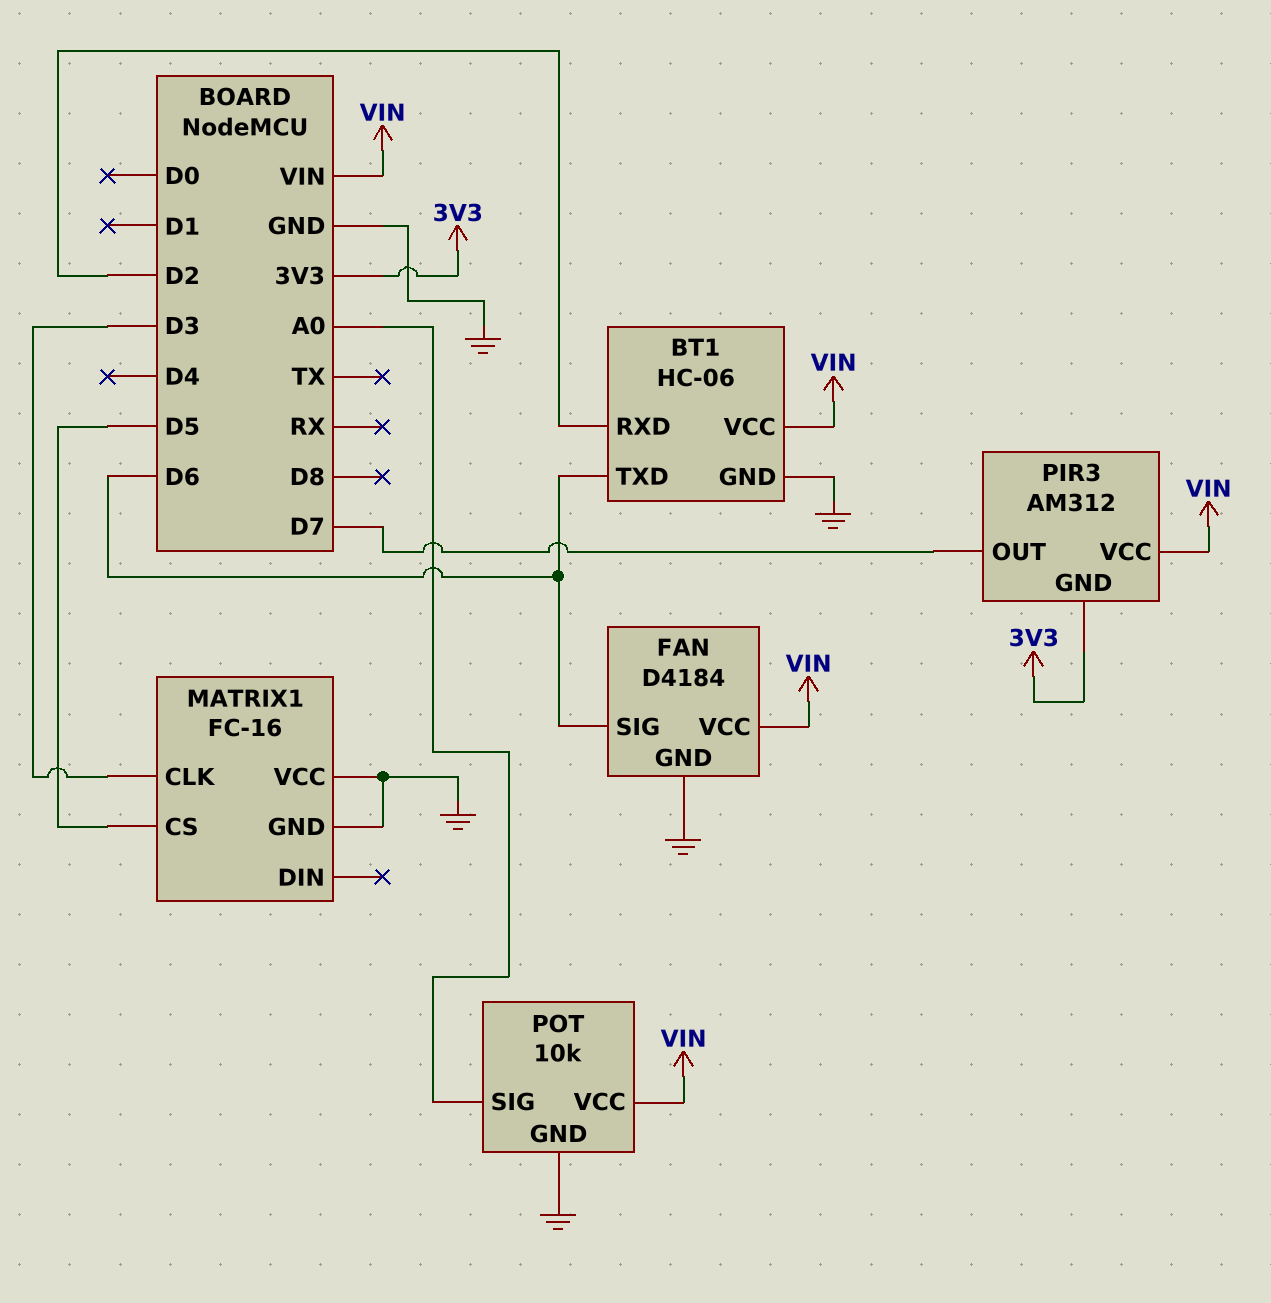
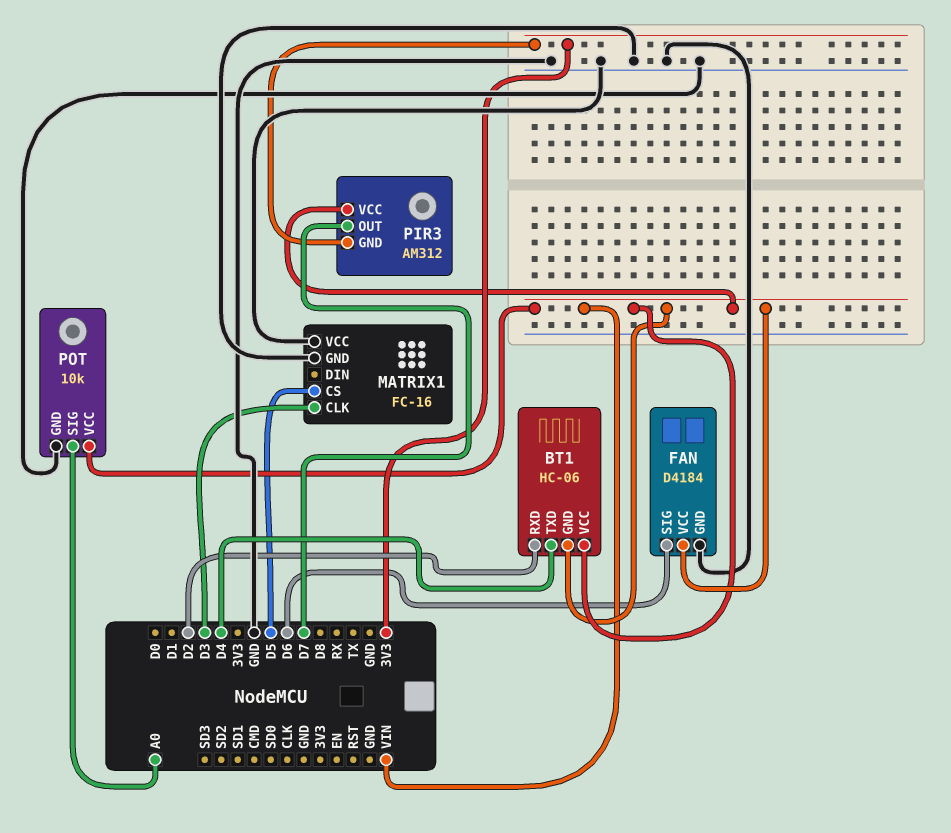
BT1 pin GND: GND -> VIN
BT1 pin TXD: D6 -> D4

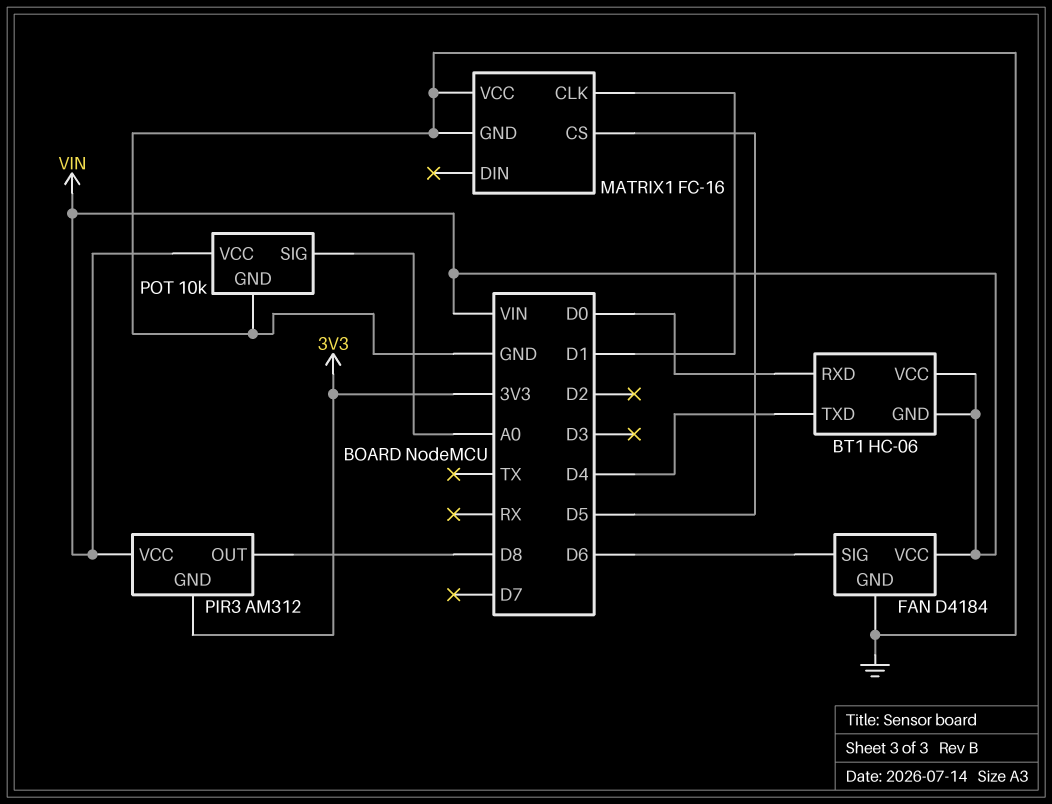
BT1 pin RXD: D2 -> D0
MATRIX1 pin CLK: D3 -> D1
PIR3 pin OUT: D7 -> D8

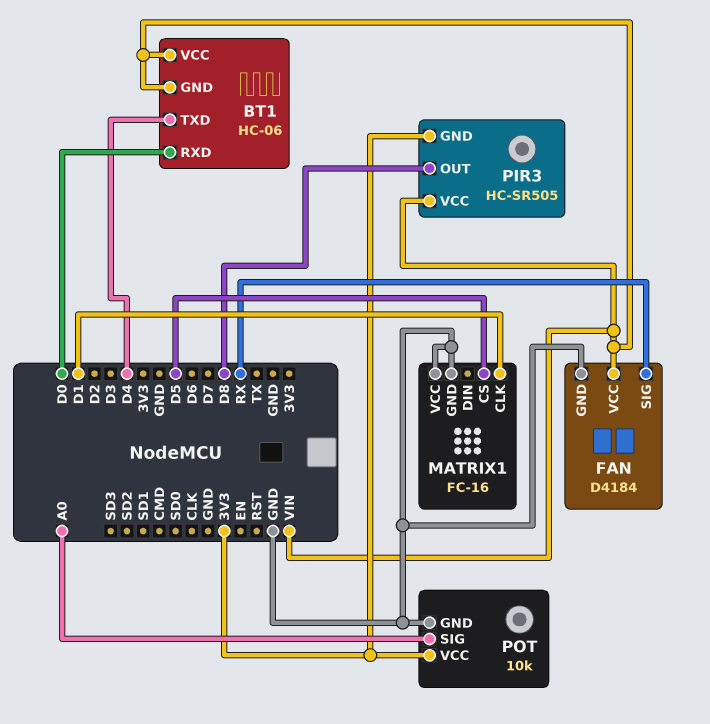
FAN pin SIG: D6 -> RX
PIR3: AM312 -> HC-SR505
POT pin VCC: VIN -> 3V3

